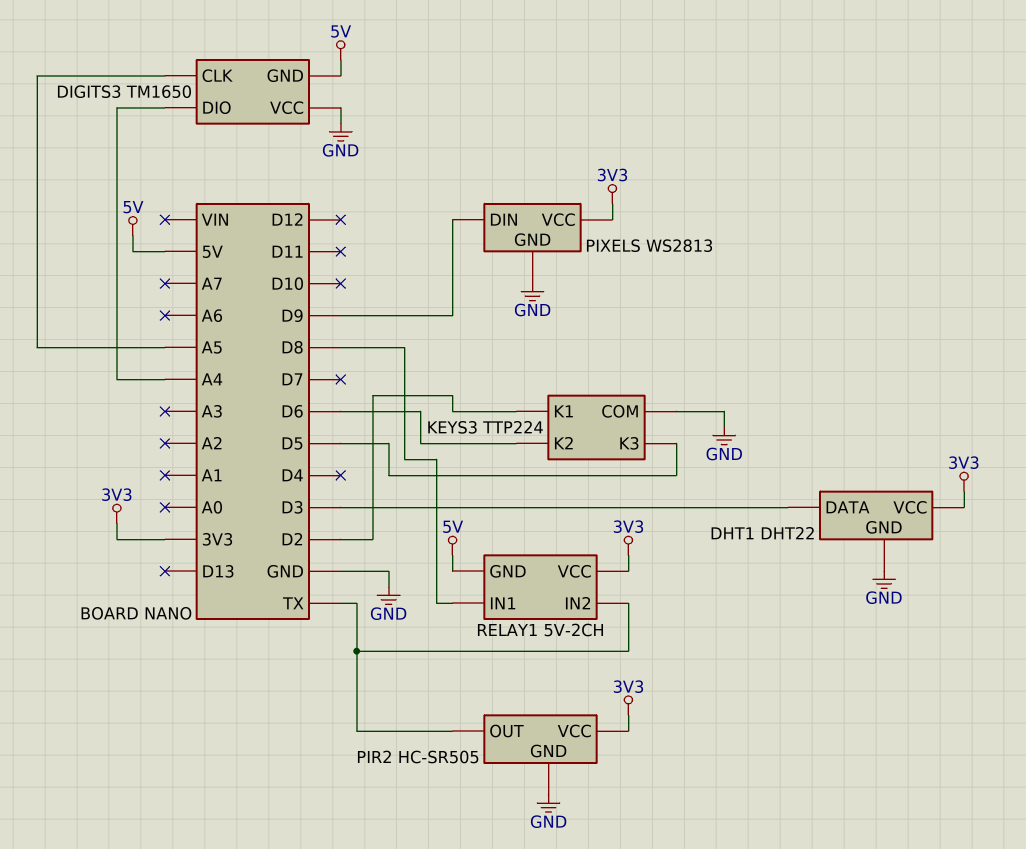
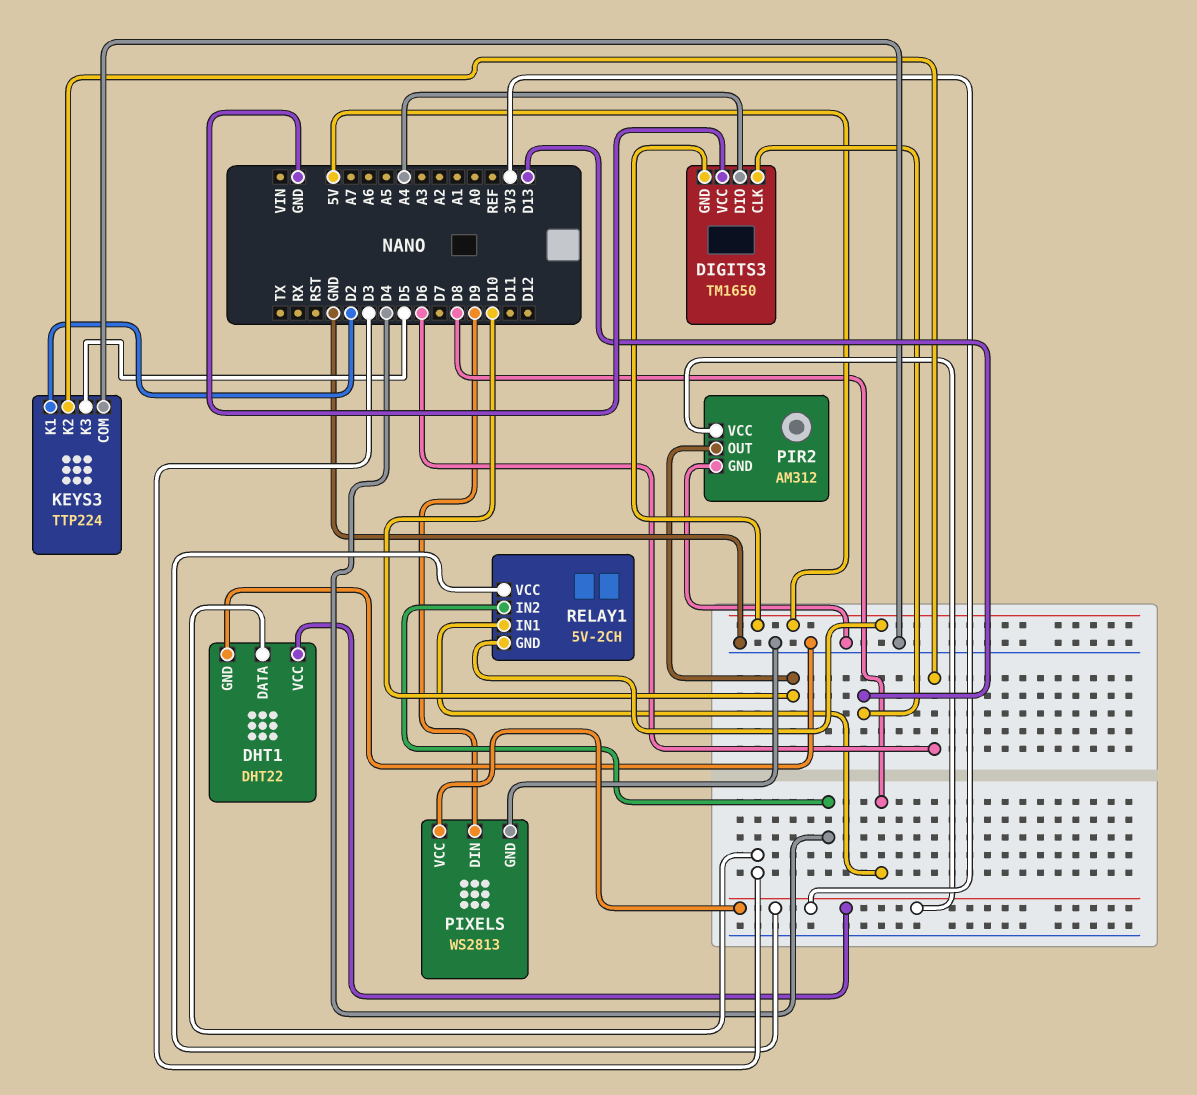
DIGITS3 pin CLK: A5 -> D13
PIR2: HC-SR505 -> AM312
PIR2 pin OUT: TX -> D10
RELAY1 pin IN2: TX -> D4

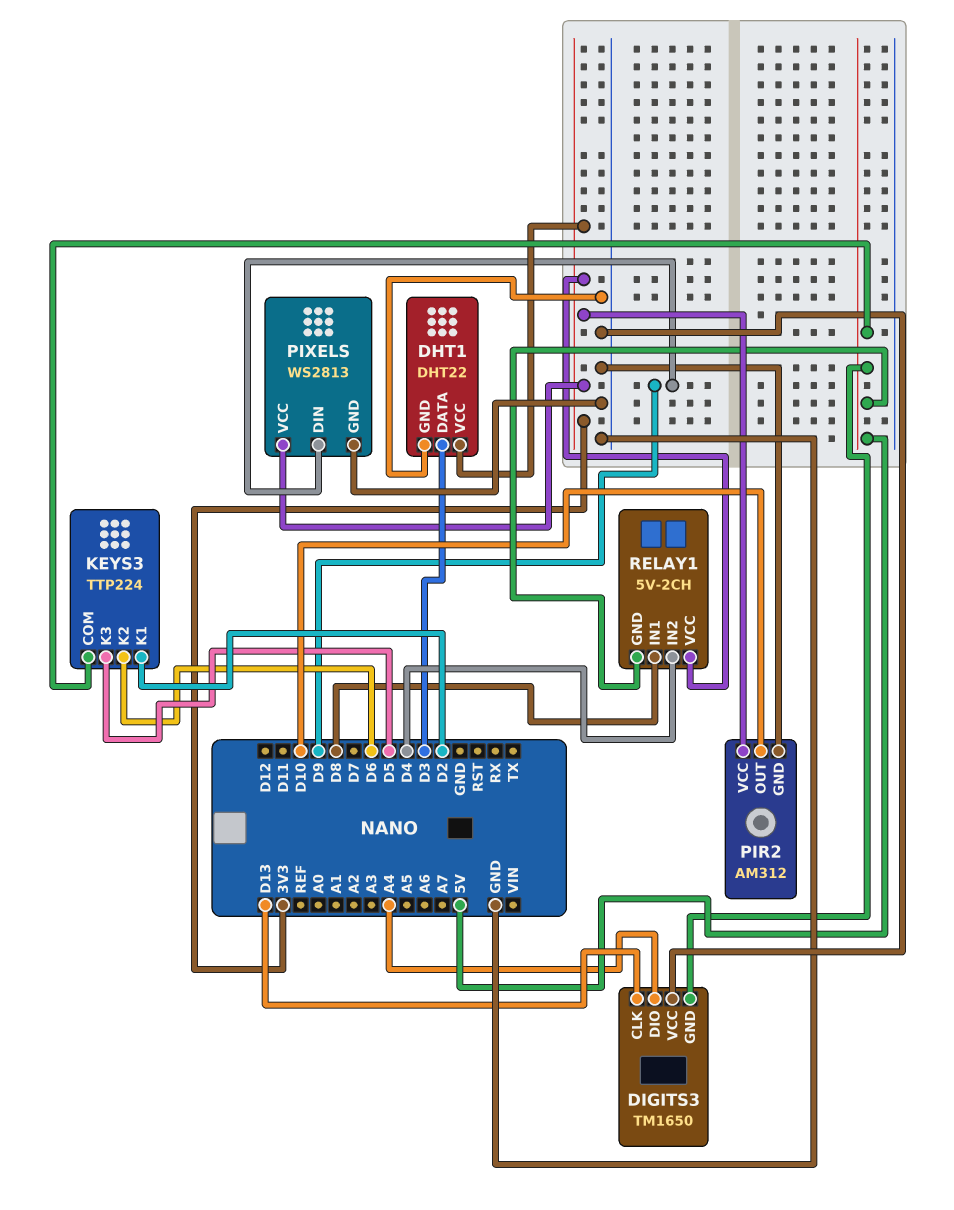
KEYS3 pin COM: GND -> 5V

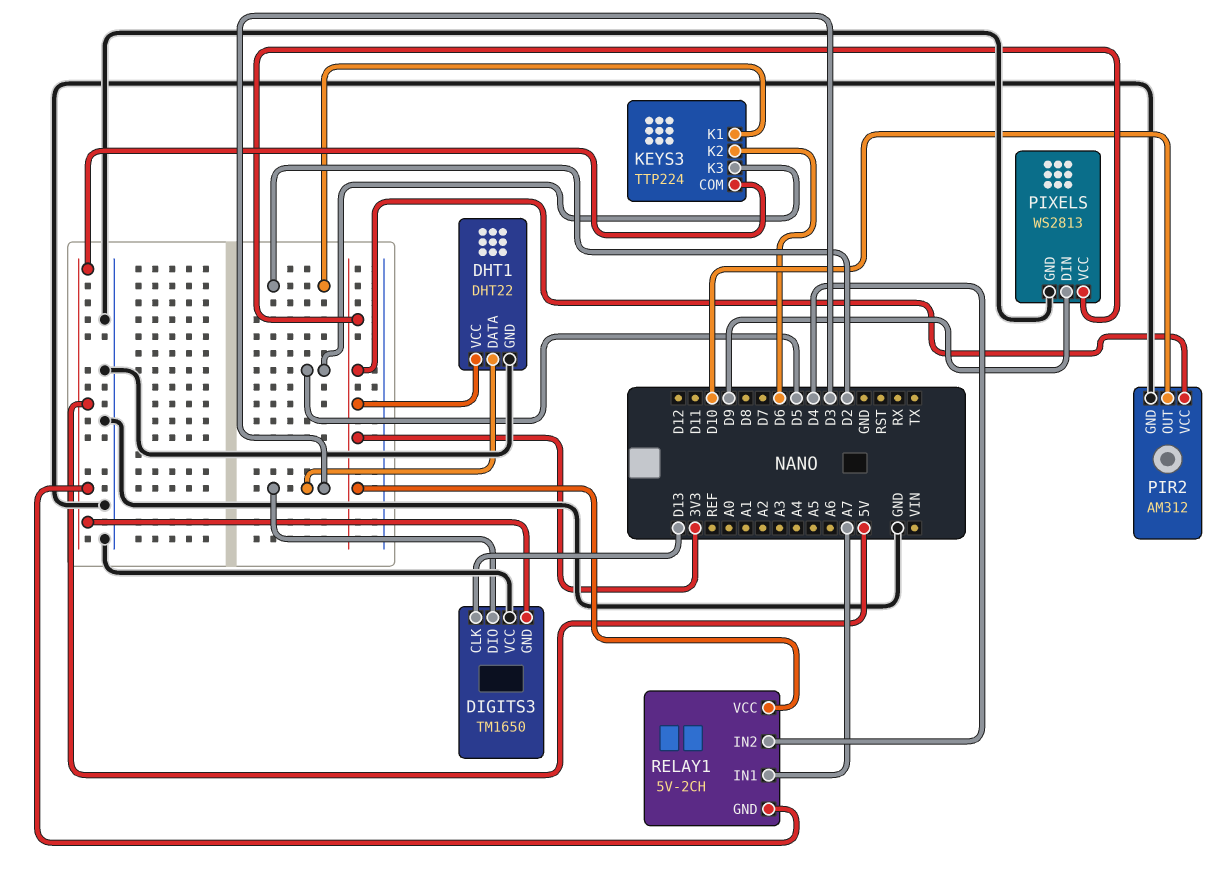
DIGITS3 pin DIO: A4 -> D3
RELAY1 pin IN1: D8 -> A7

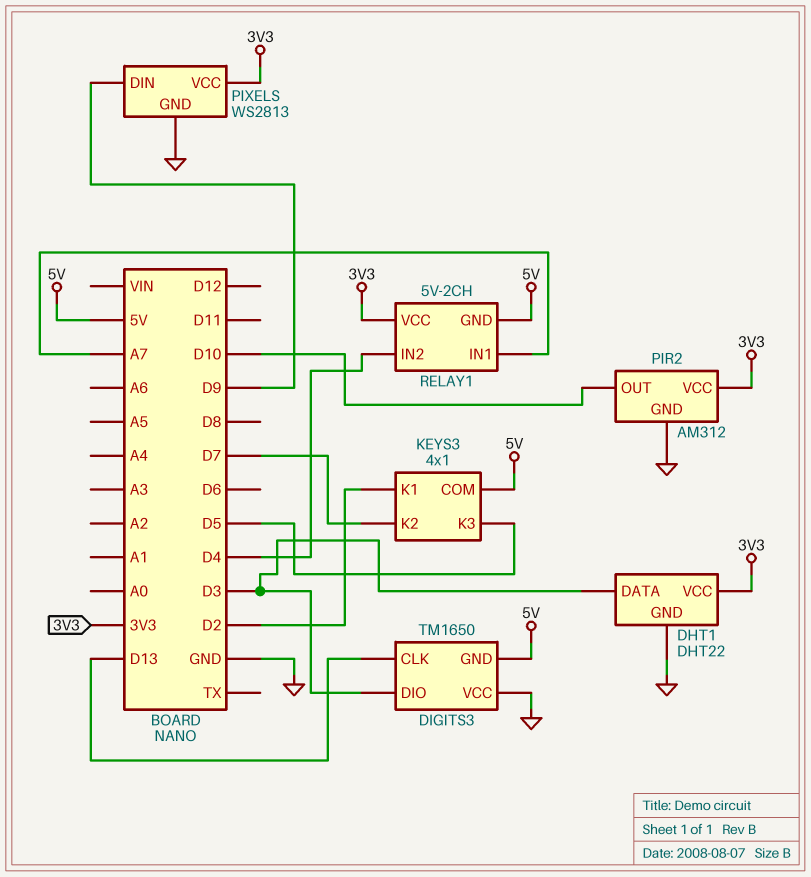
KEYS3: TTP224 -> 4x1
KEYS3 pin K2: D6 -> D7

